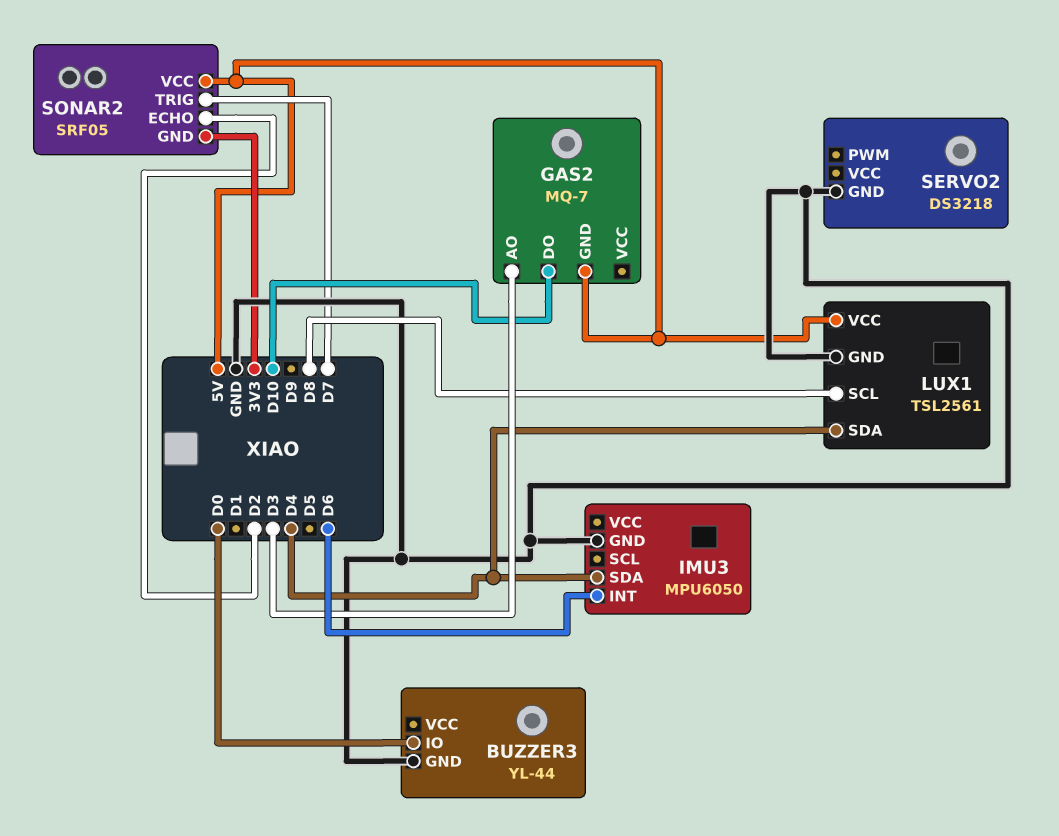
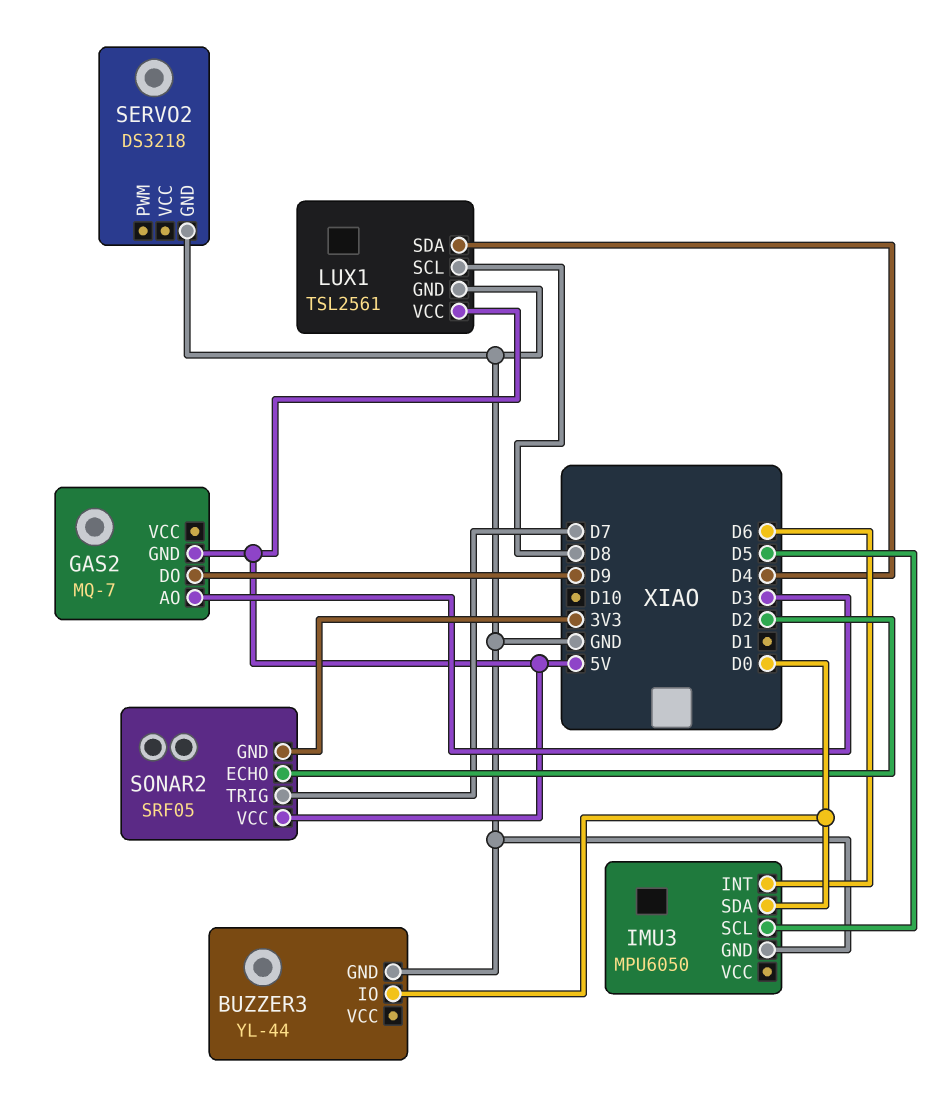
GAS2 pin DO: D10 -> D9
IMU3 pin SCL: none -> D5
IMU3 pin SDA: D4 -> D0

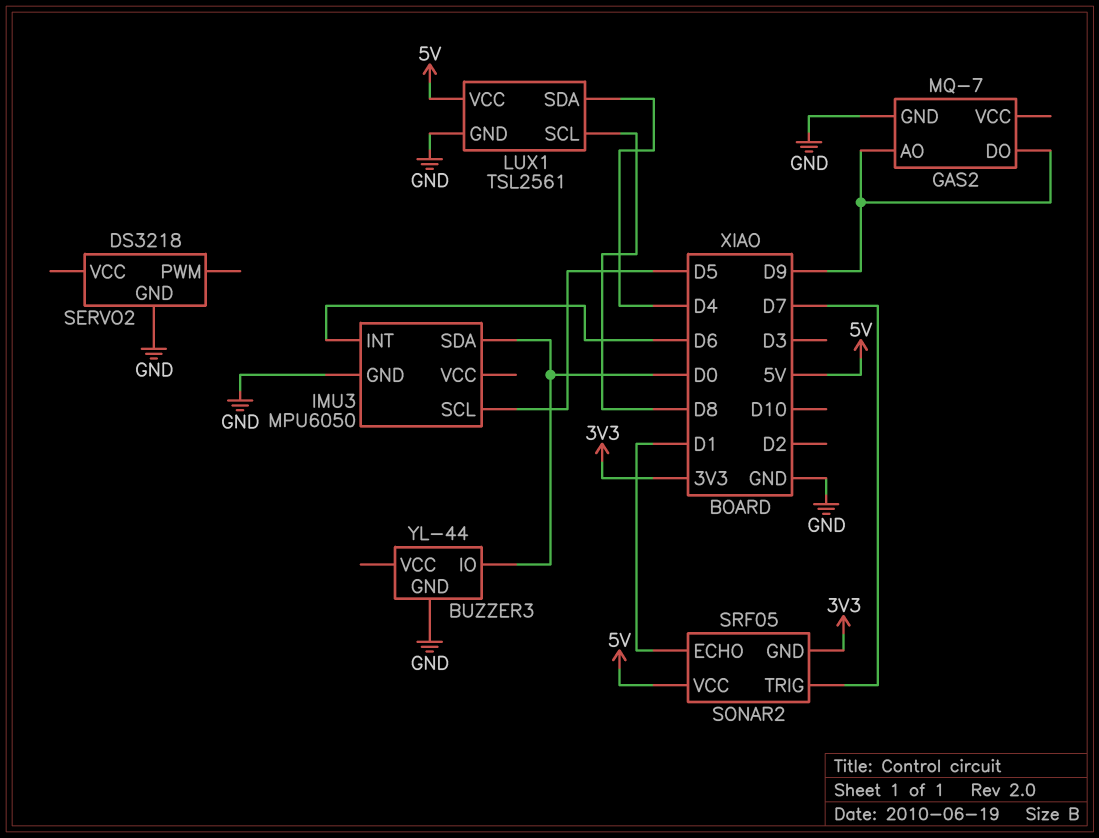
GAS2 pin AO: D3 -> D9
GAS2 pin GND: 5V -> GND
SONAR2 pin ECHO: D2 -> D1

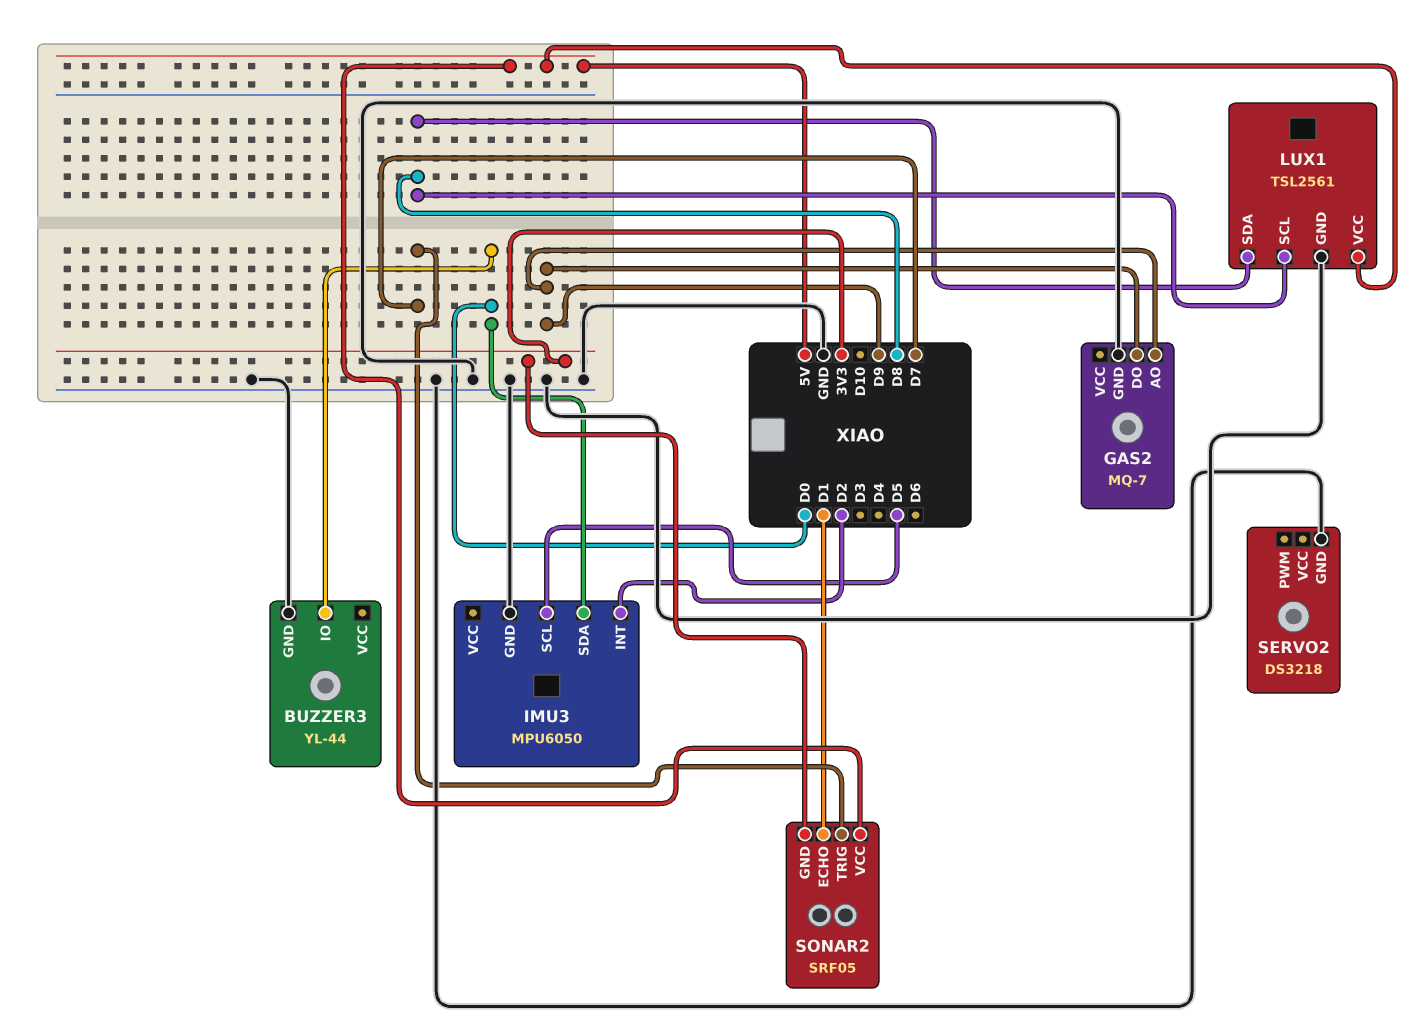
IMU3 pin INT: D6 -> D2
LUX1 pin SDA: D4 -> D8

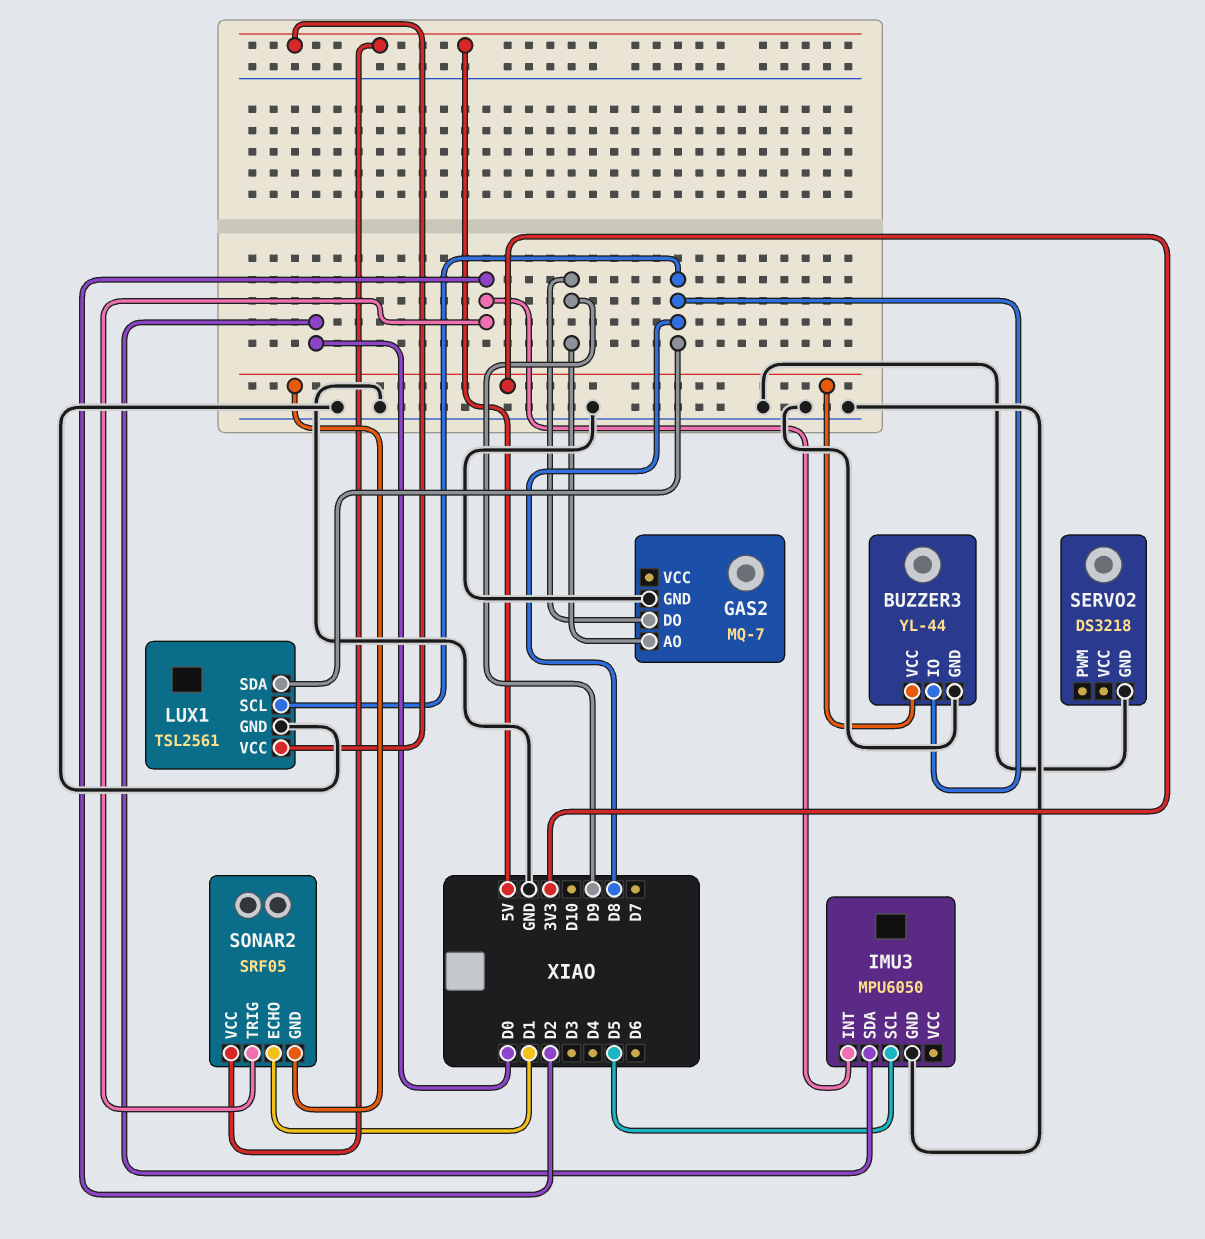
BUZZER3 pin IO: D0 -> D8
BUZZER3 pin VCC: none -> 3V3
SONAR2 pin TRIG: D7 -> D2

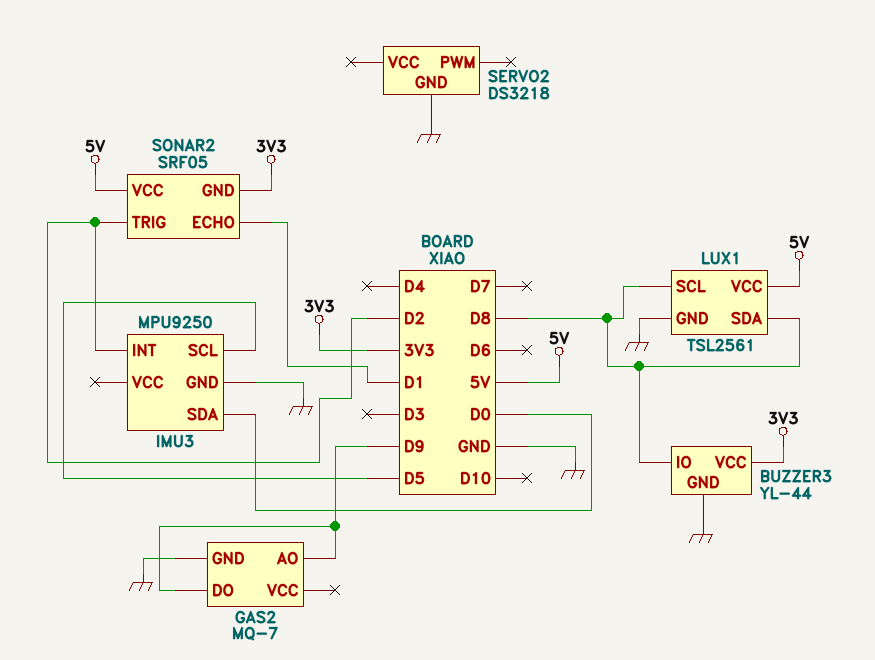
IMU3: MPU6050 -> MPU9250

